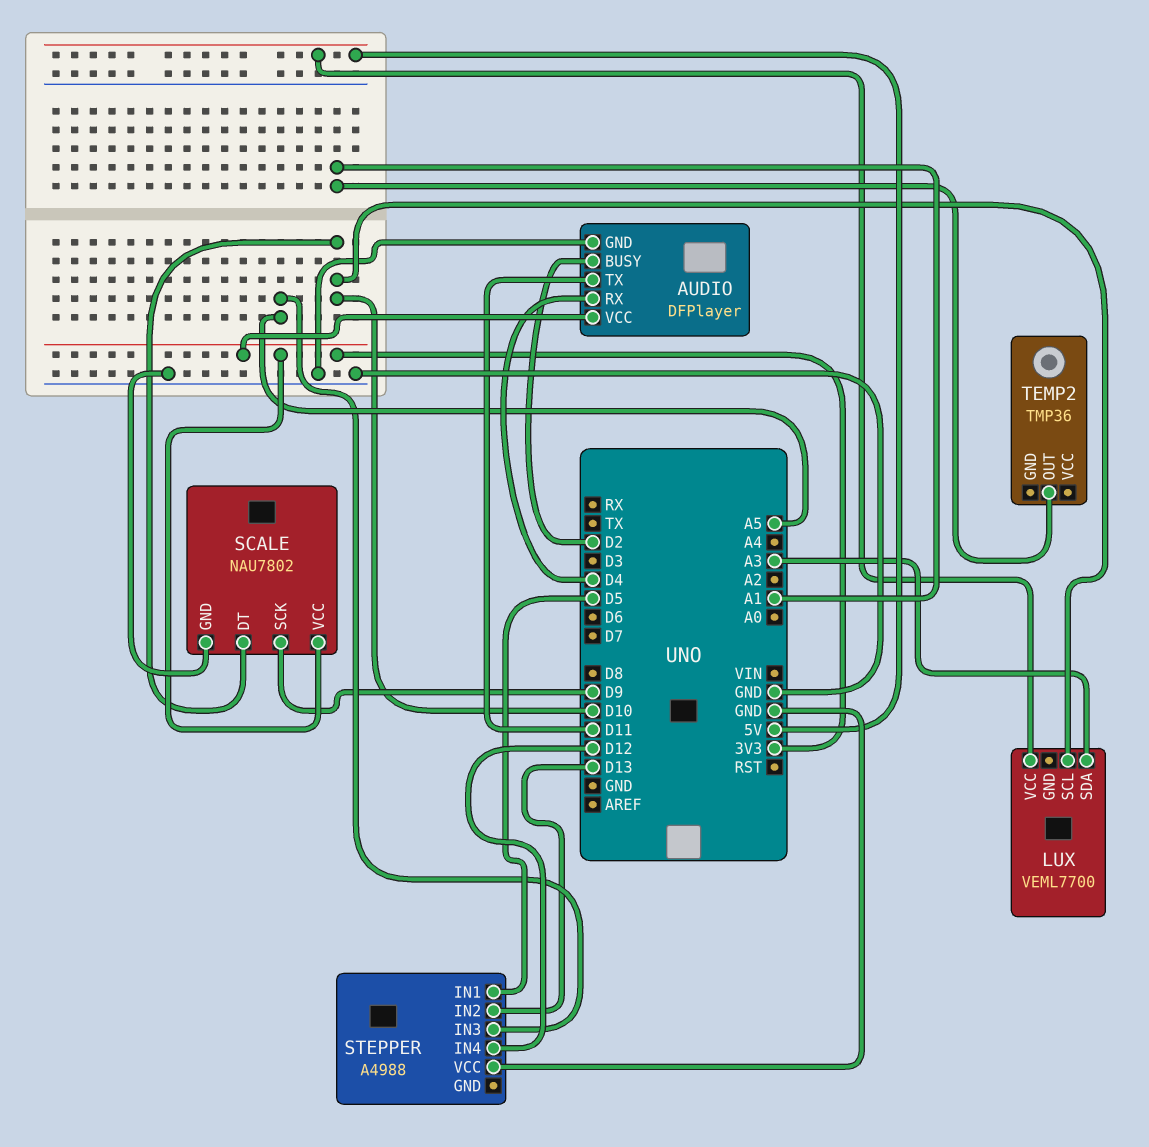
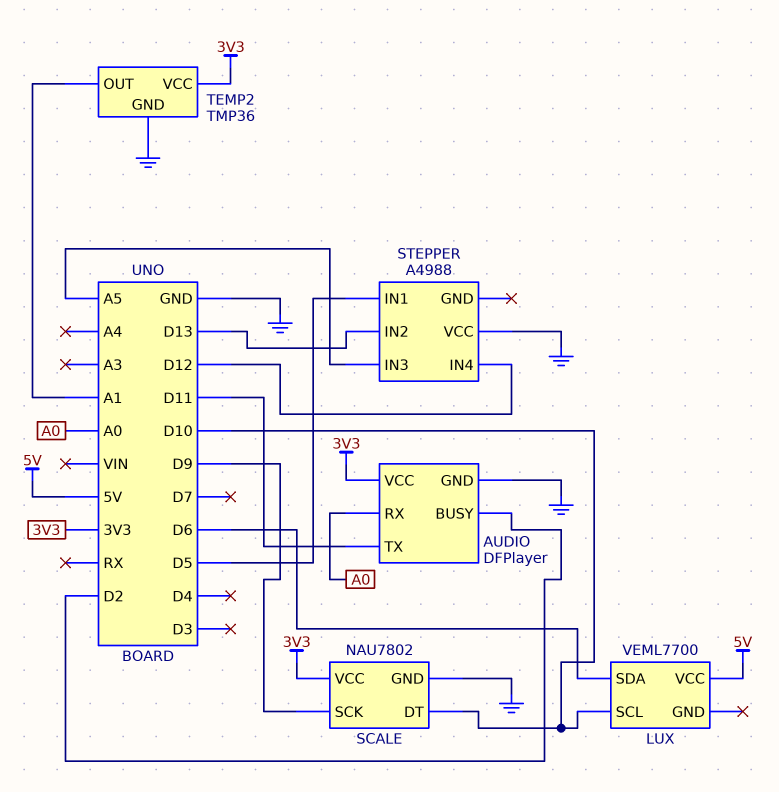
AUDIO pin RX: D4 -> A0
LUX pin SDA: A3 -> D6
TEMP2 pin GND: none -> GND
TEMP2 pin VCC: none -> 3V3

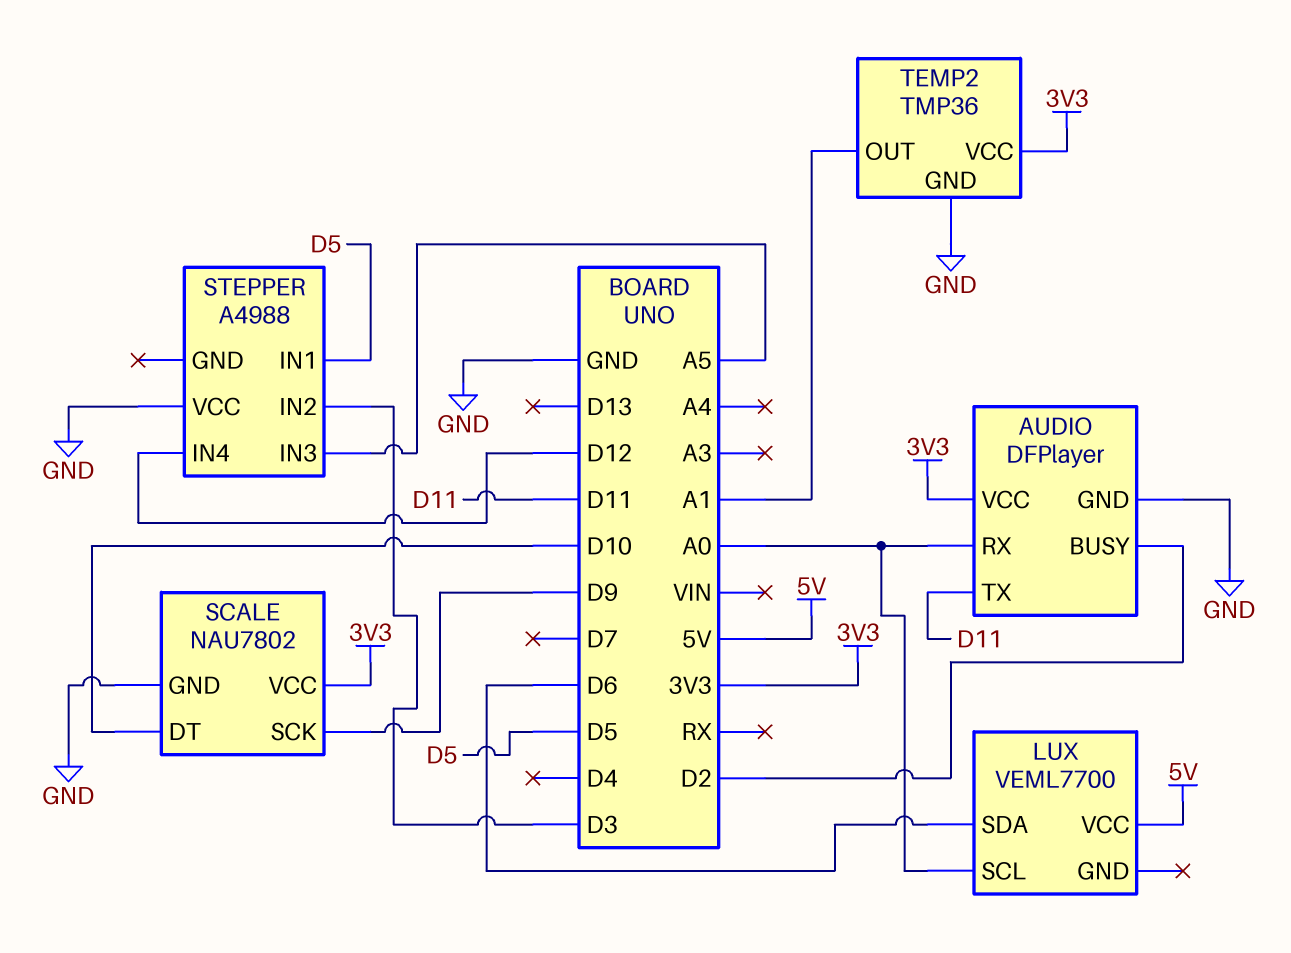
LUX pin SCL: D10 -> A0
STEPPER pin IN2: D13 -> D3

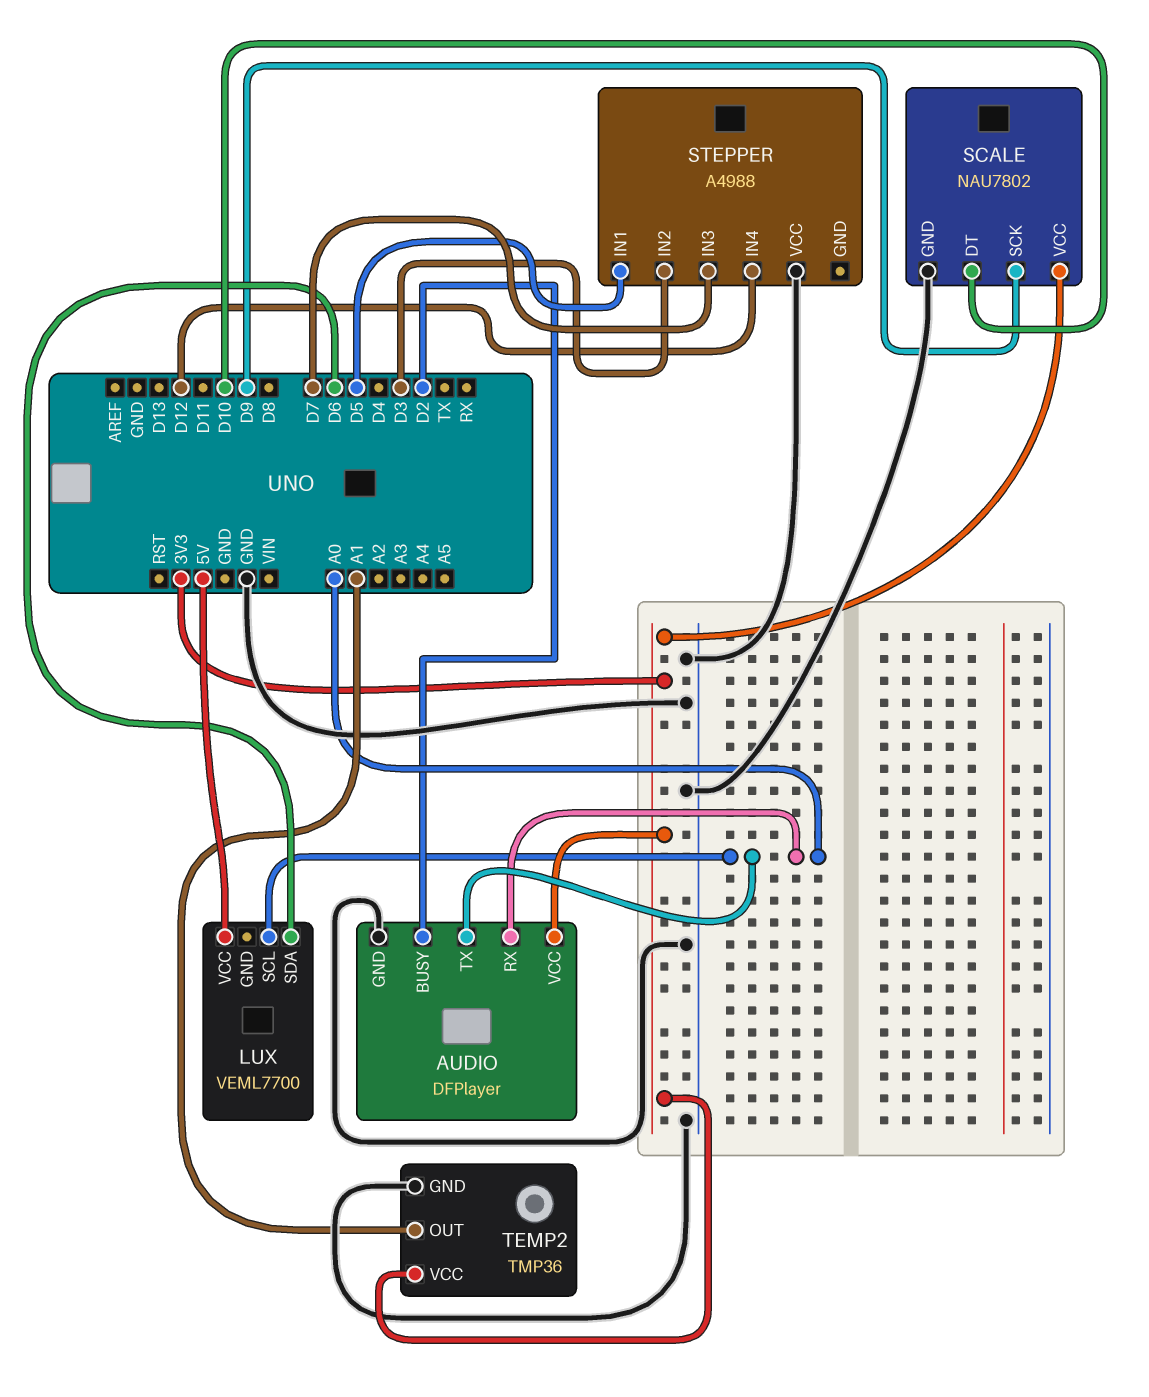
AUDIO pin TX: D11 -> A0
STEPPER pin IN3: A5 -> D7

